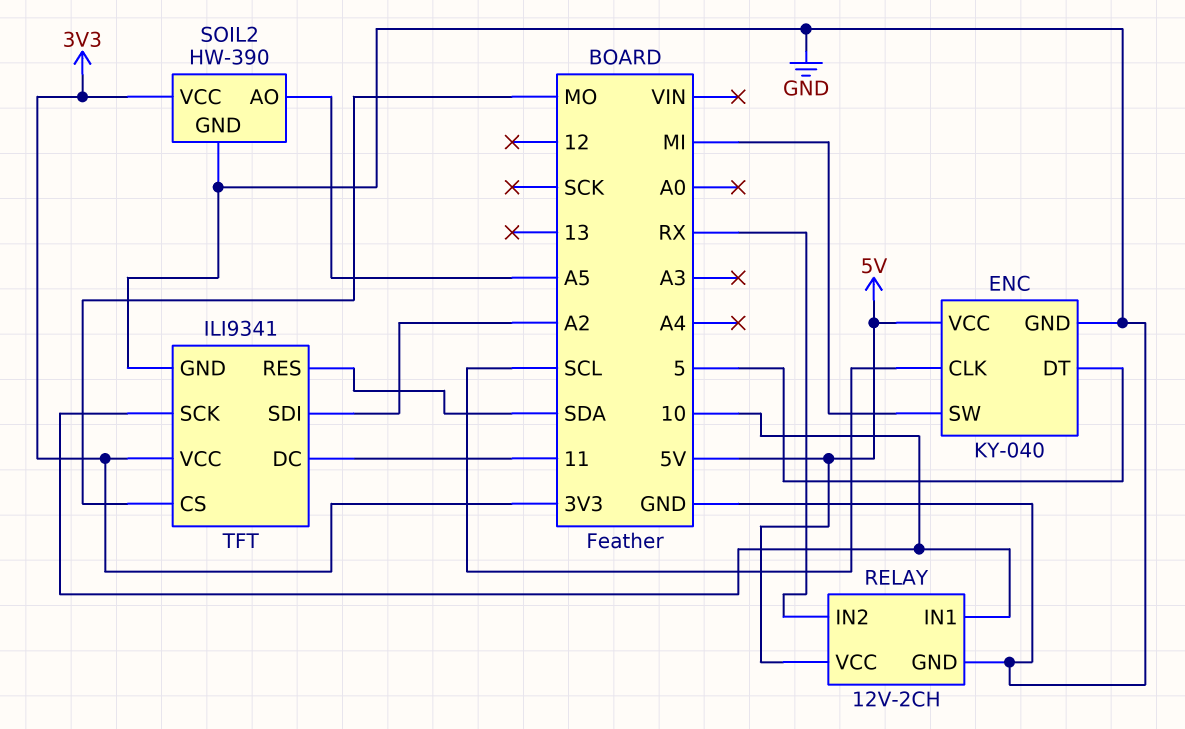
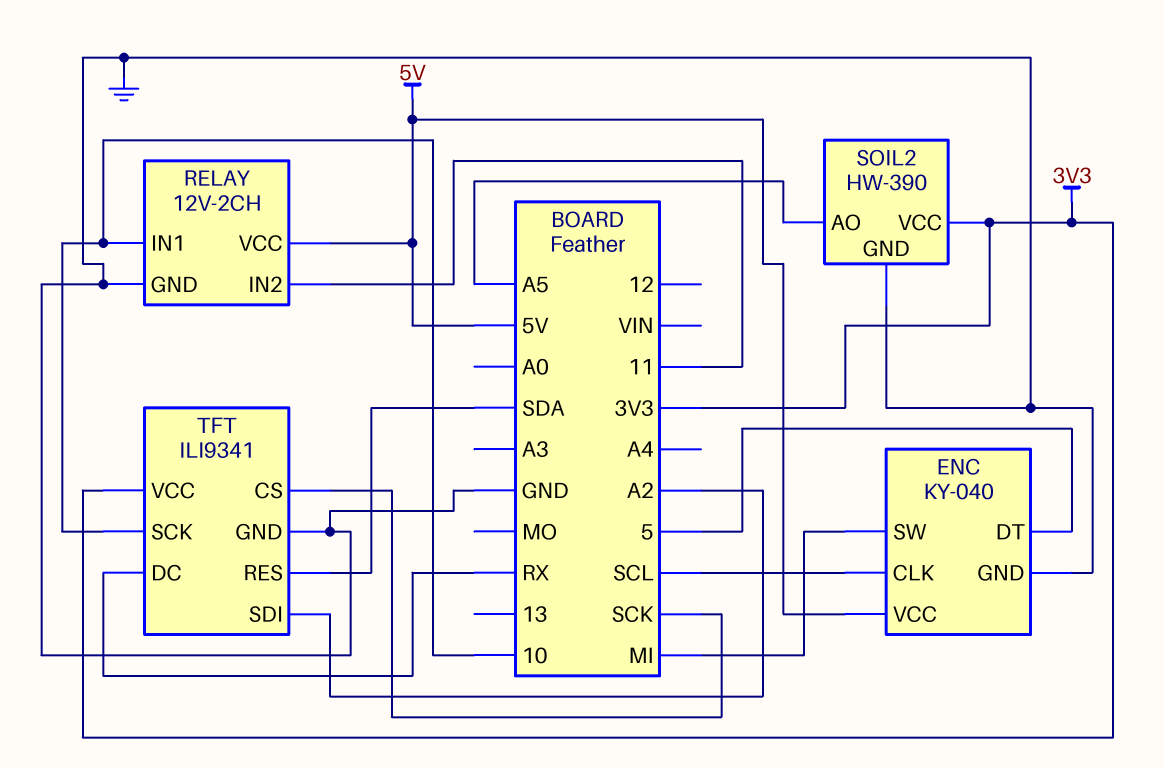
RELAY pin IN2: RX -> 11
TFT pin CS: MO -> SCK
TFT pin DC: 11 -> RX

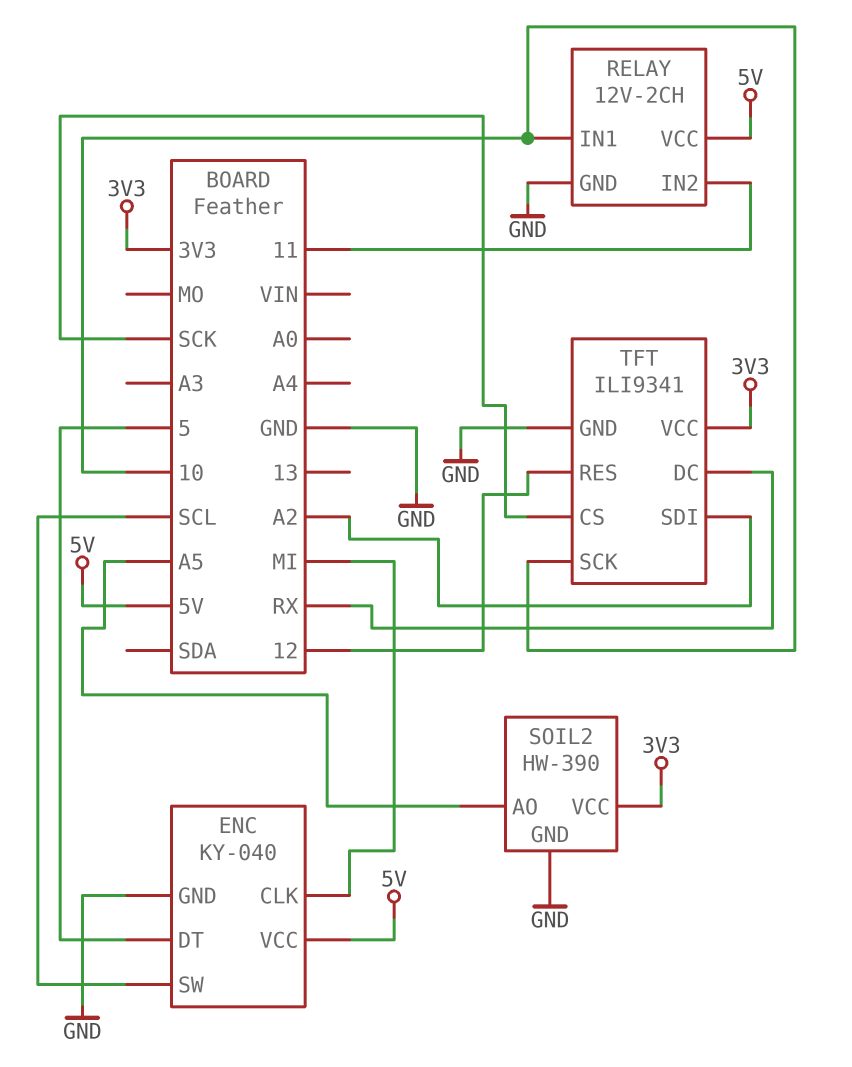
ENC pin CLK: SCL -> MI
ENC pin SW: MI -> SCL
TFT pin RES: SDA -> 12

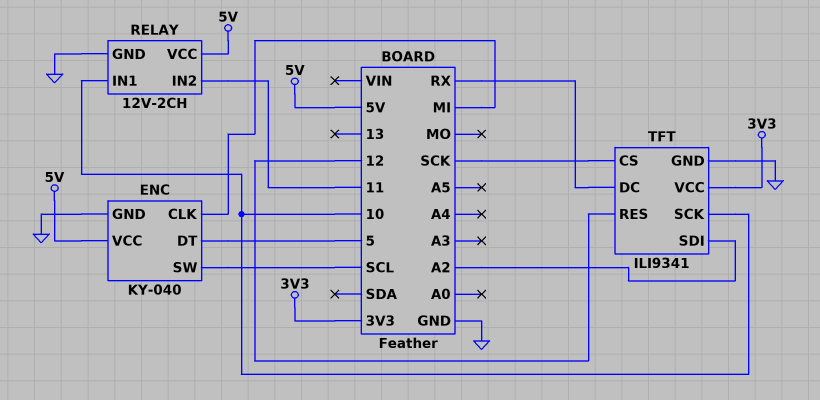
SOIL2: HW-390 -> none
SOIL2 pin AO: A5 -> none
SOIL2 pin GND: GND -> none
SOIL2 pin VCC: 3V3 -> none

